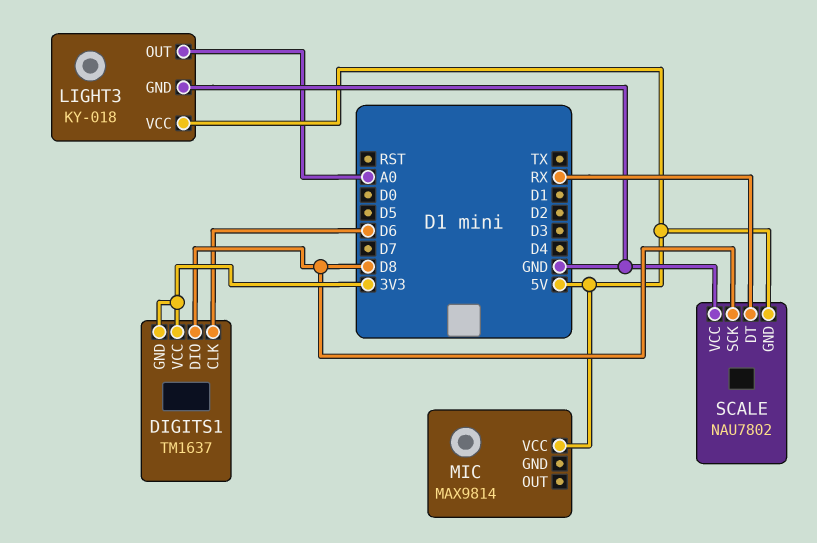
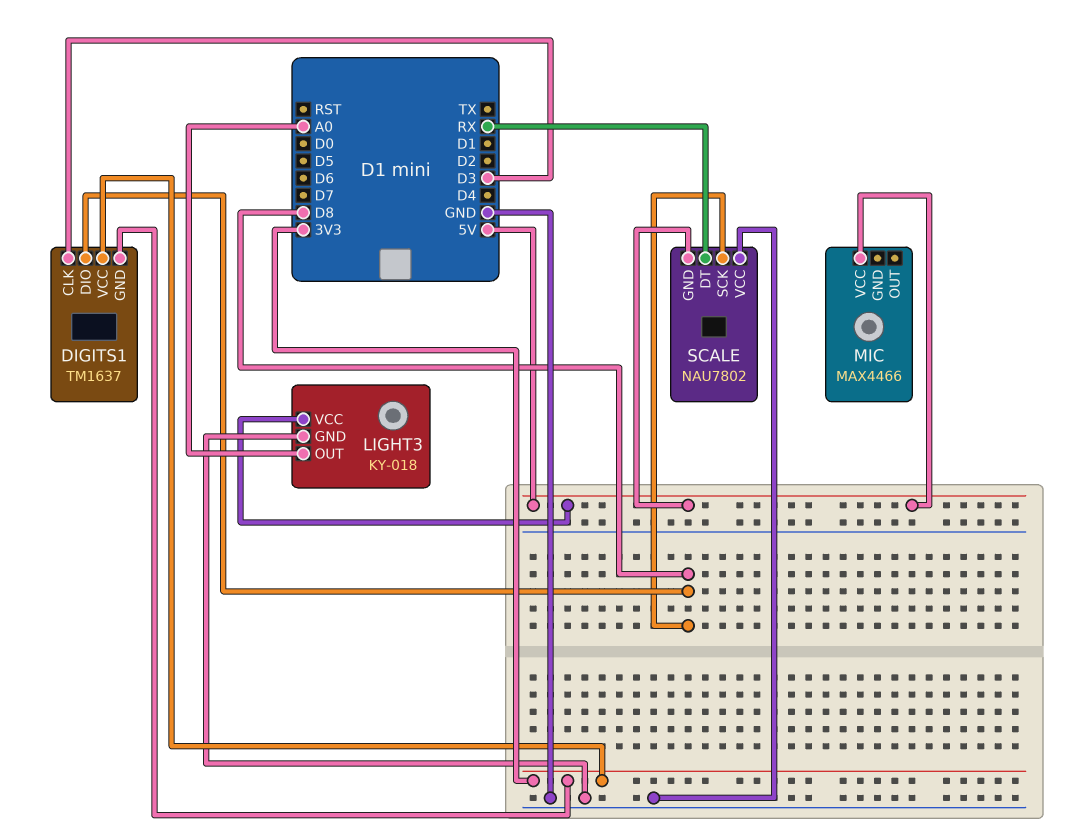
DIGITS1 pin CLK: D6 -> D3
MIC: MAX9814 -> MAX4466

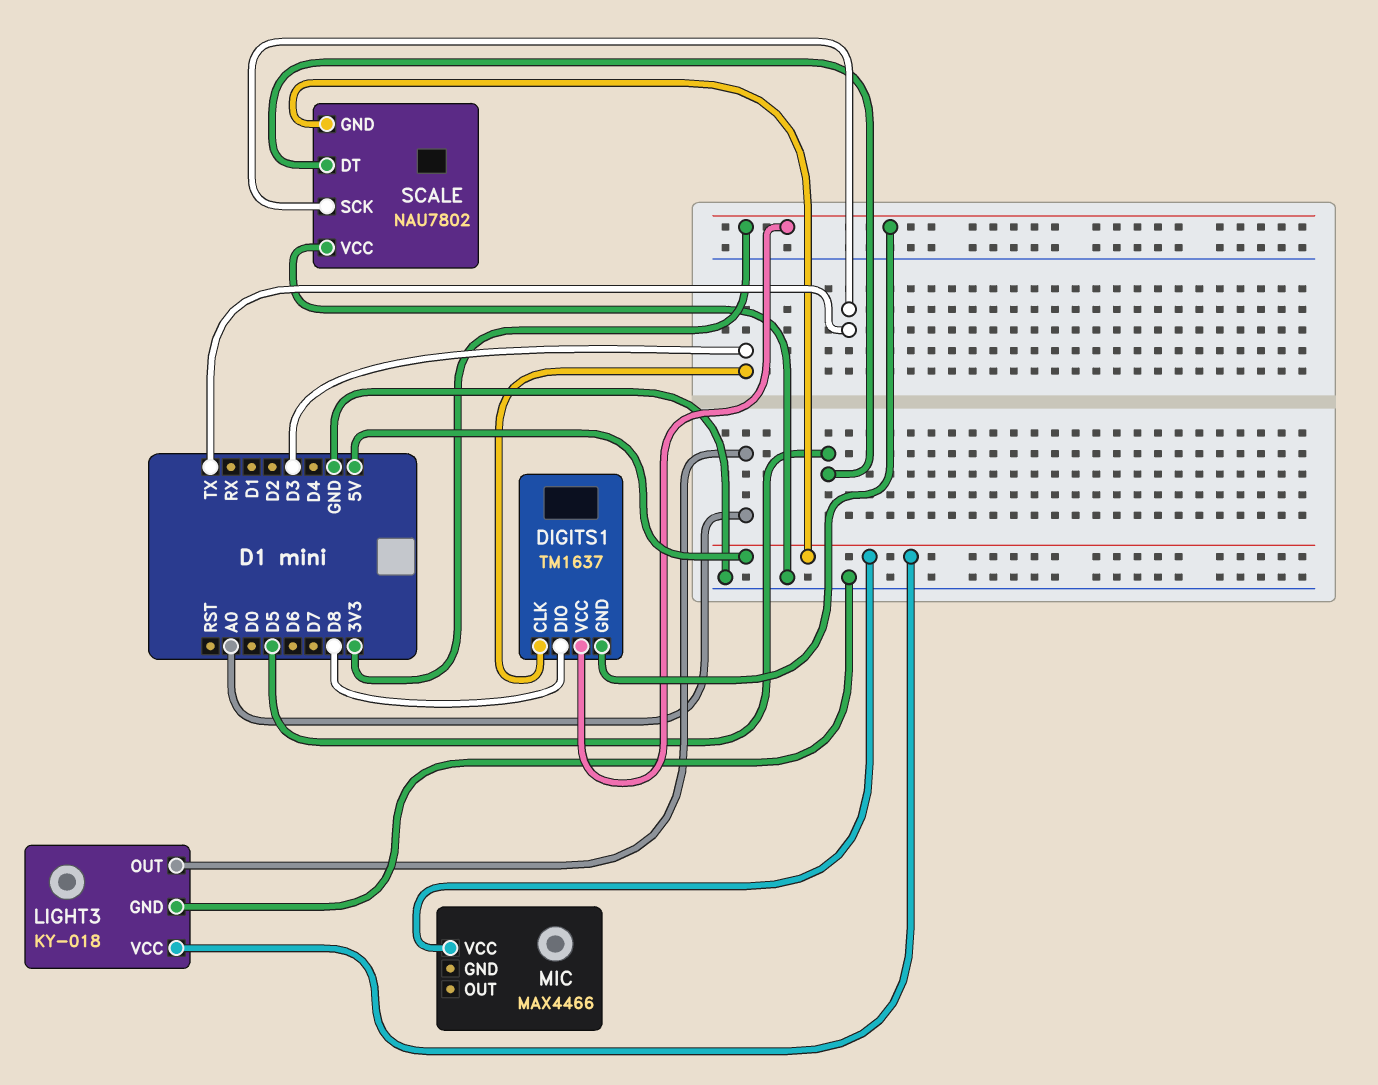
SCALE pin DT: RX -> D5
SCALE pin SCK: D8 -> TX

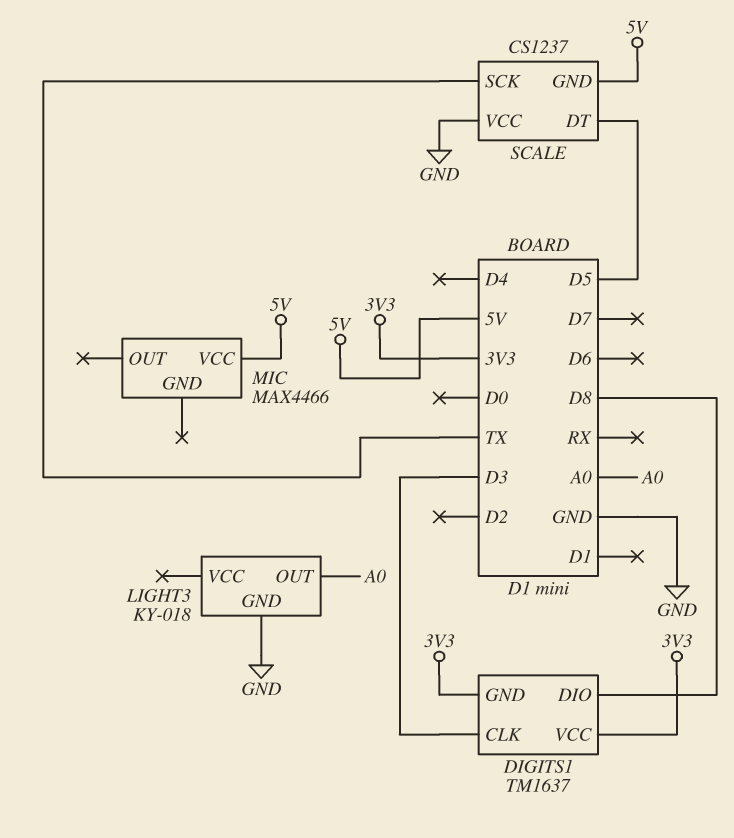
LIGHT3 pin VCC: 5V -> none
SCALE: NAU7802 -> CS1237

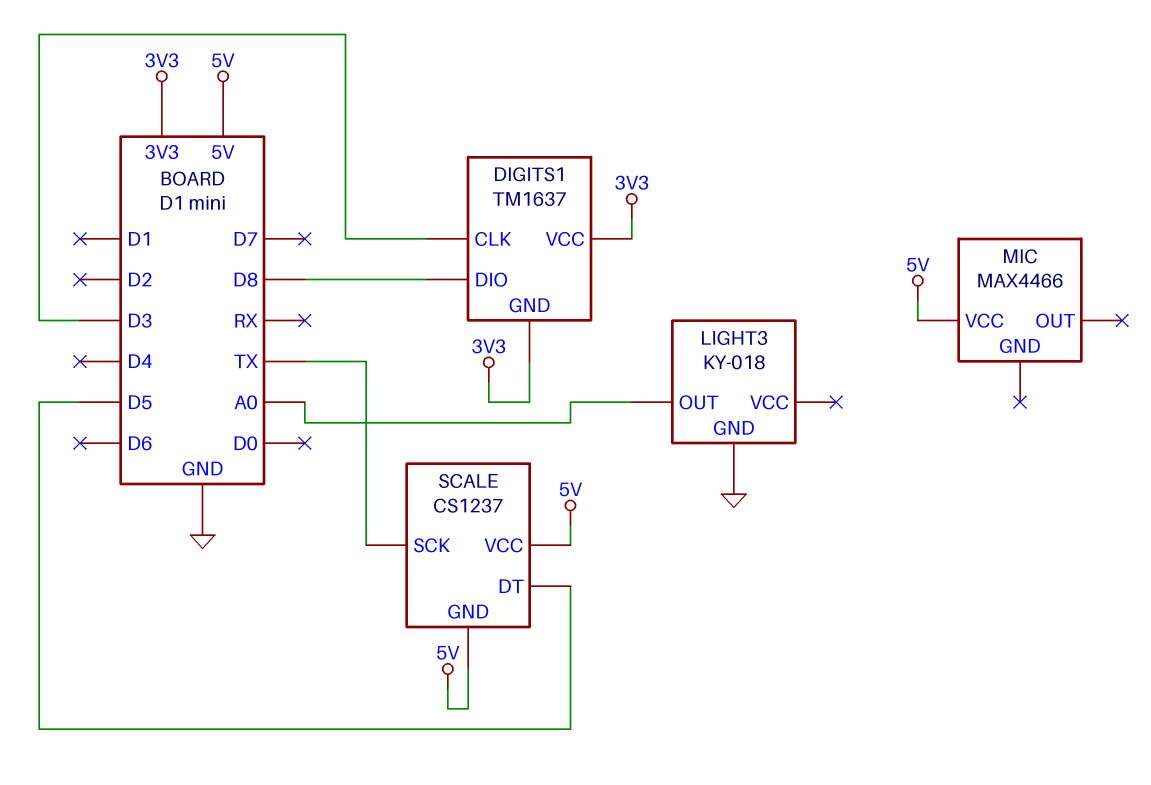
SCALE pin VCC: GND -> 5V

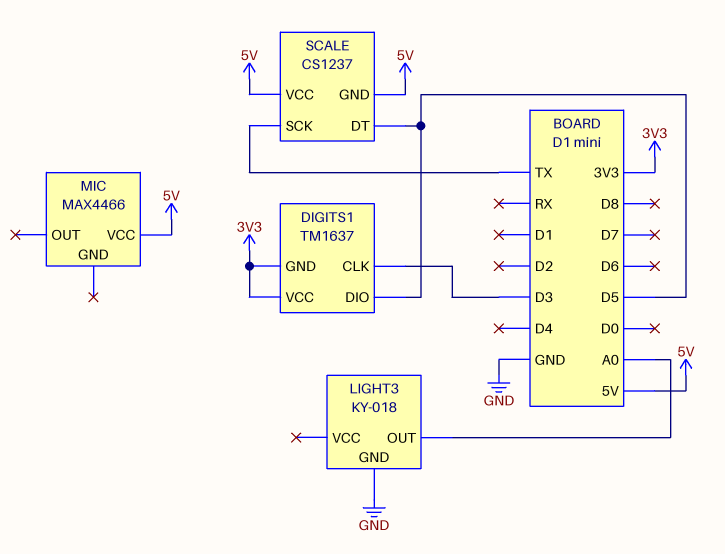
DIGITS1 pin DIO: D8 -> D5

